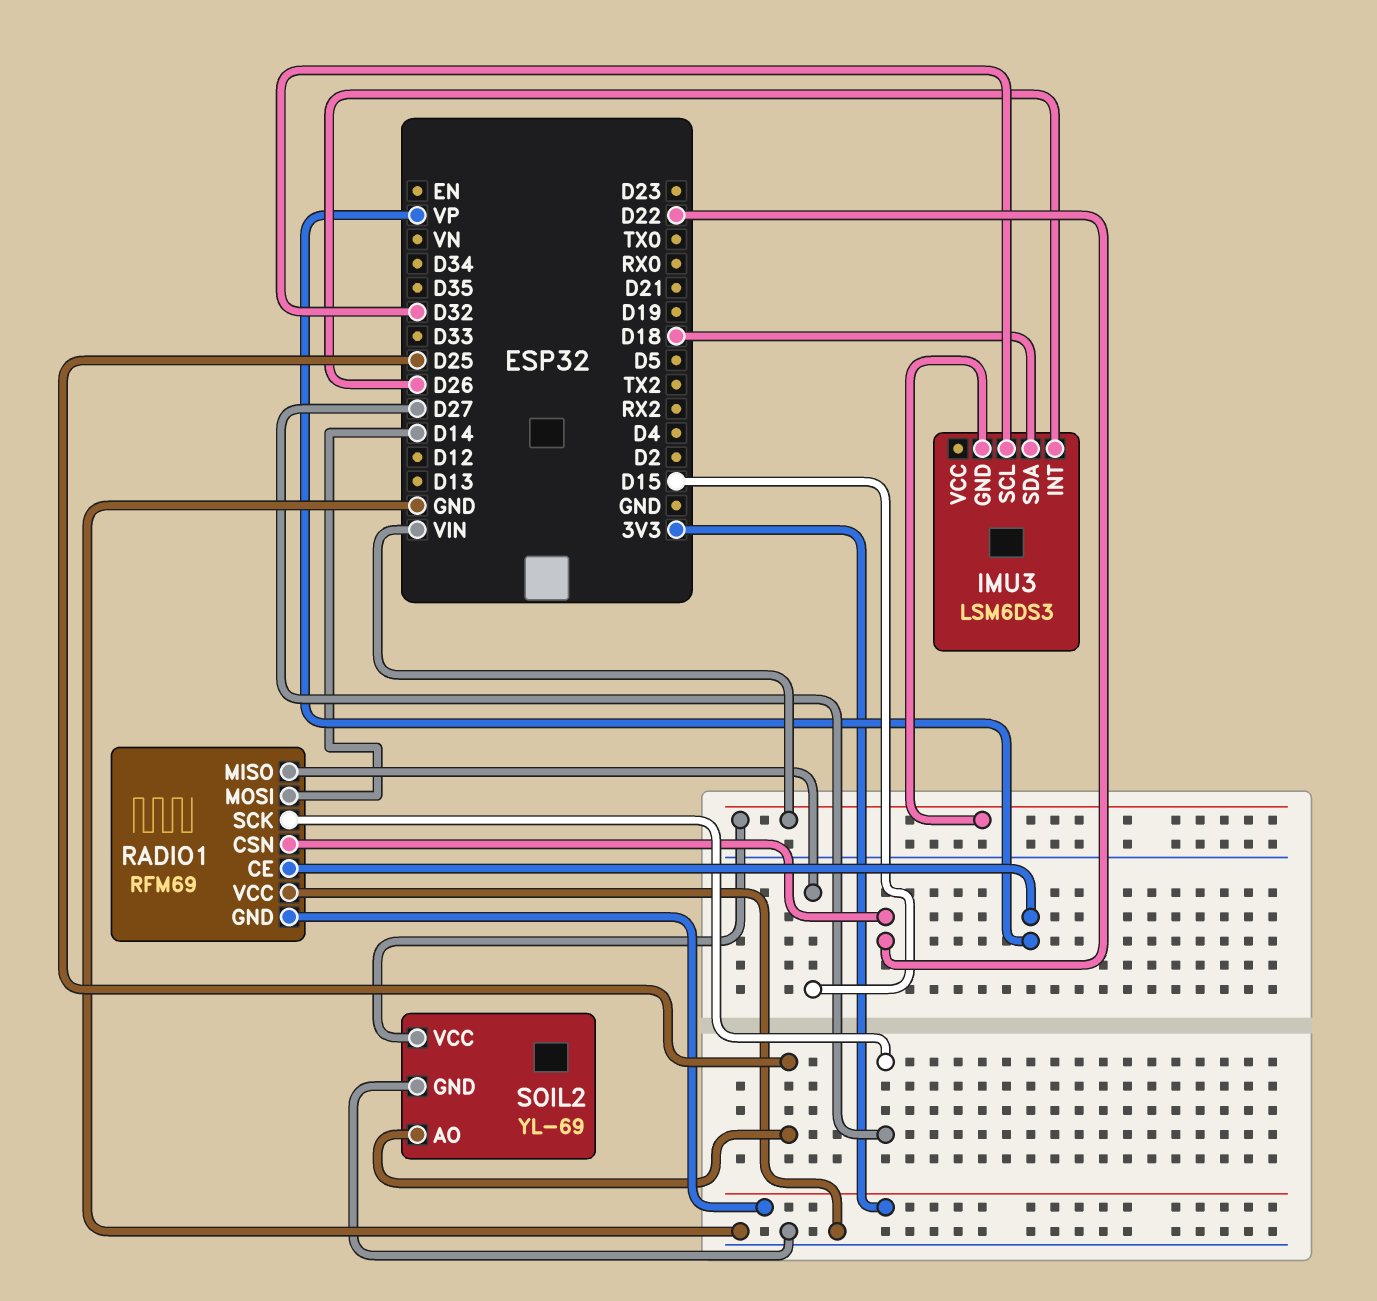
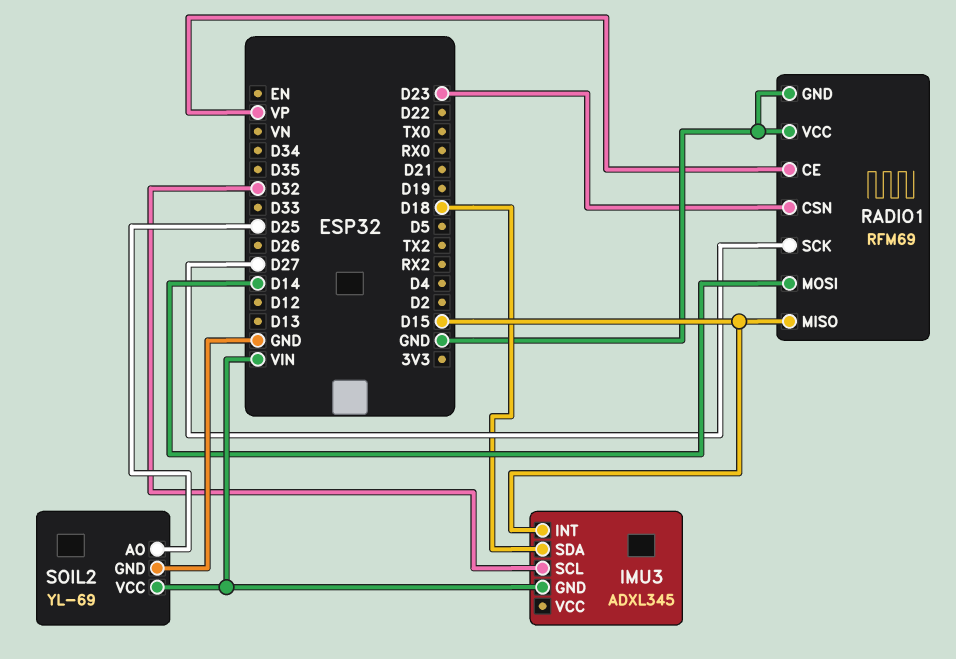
IMU3: LSM6DS3 -> ADXL345
IMU3 pin INT: D26 -> D15
RADIO1 pin CSN: D22 -> D23
RADIO1 pin GND: 3V3 -> GND

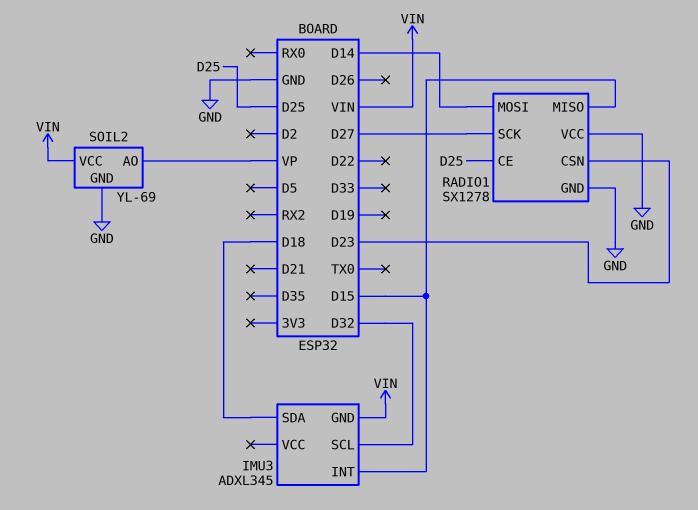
RADIO1: RFM69 -> SX1278
RADIO1 pin CE: VP -> D25
SOIL2 pin AO: D25 -> VP

